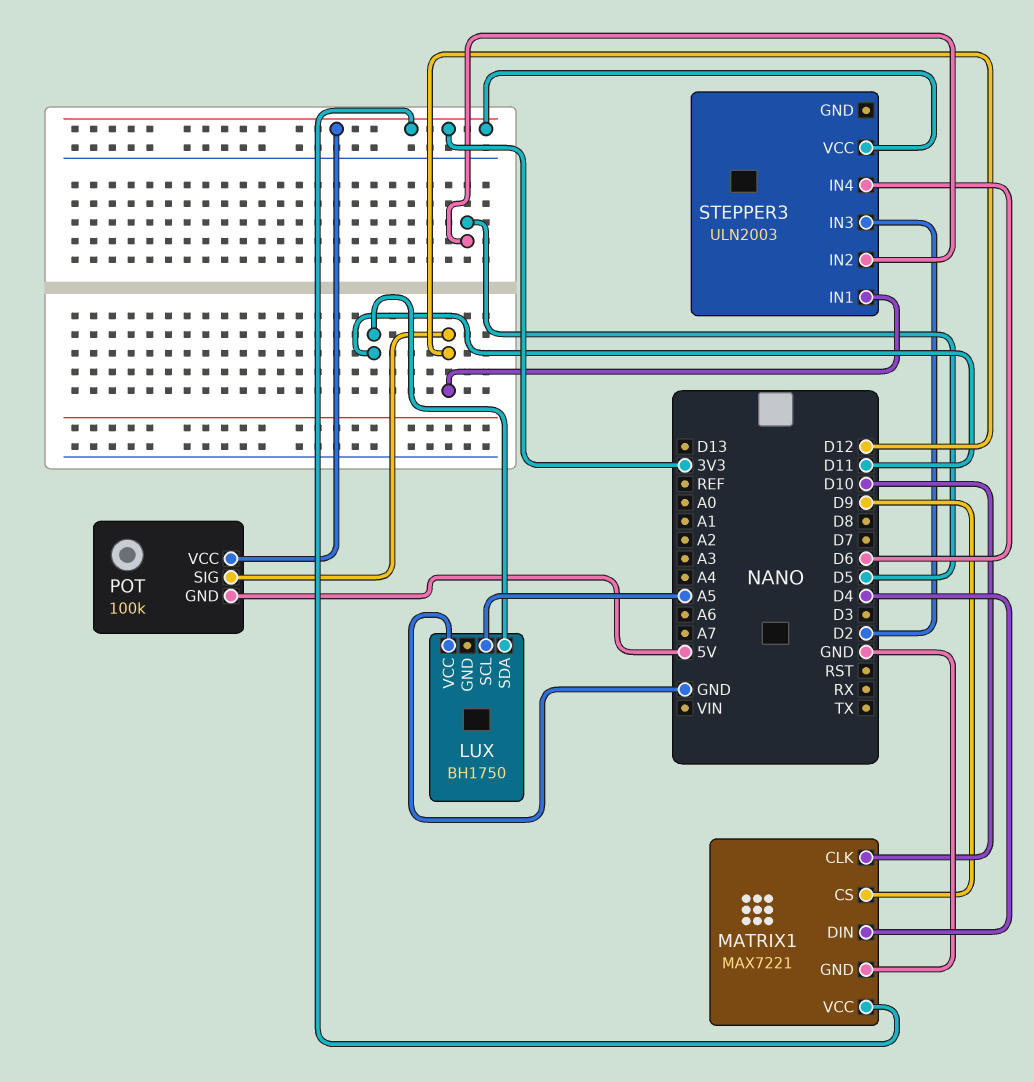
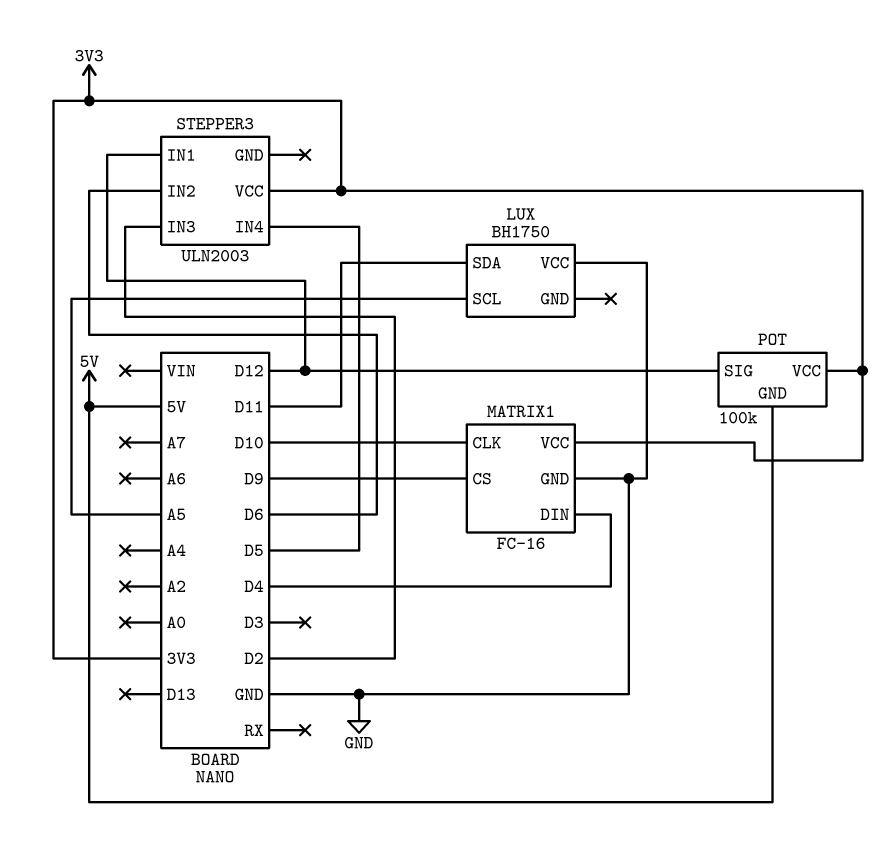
MATRIX1: MAX7221 -> FC-16
STEPPER3 pin IN2: D5 -> D6
STEPPER3 pin IN4: D6 -> D5

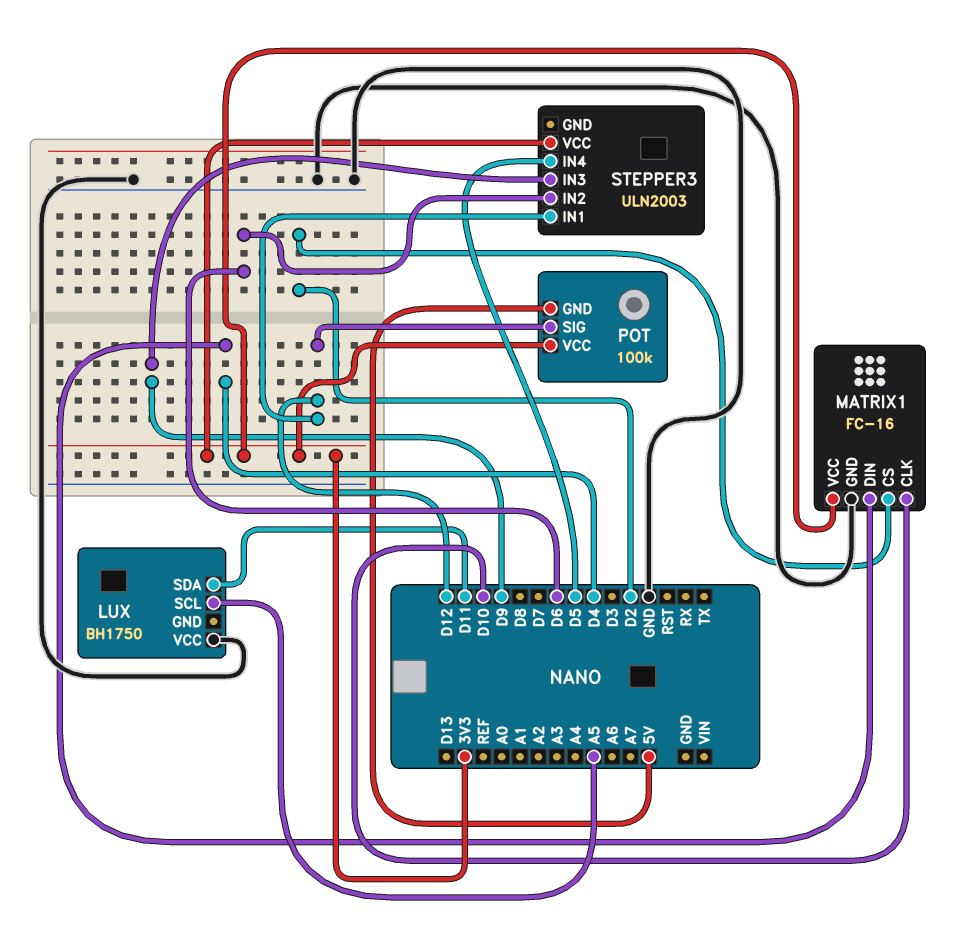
MATRIX1 pin CS: D9 -> D2
STEPPER3 pin IN3: D2 -> D9

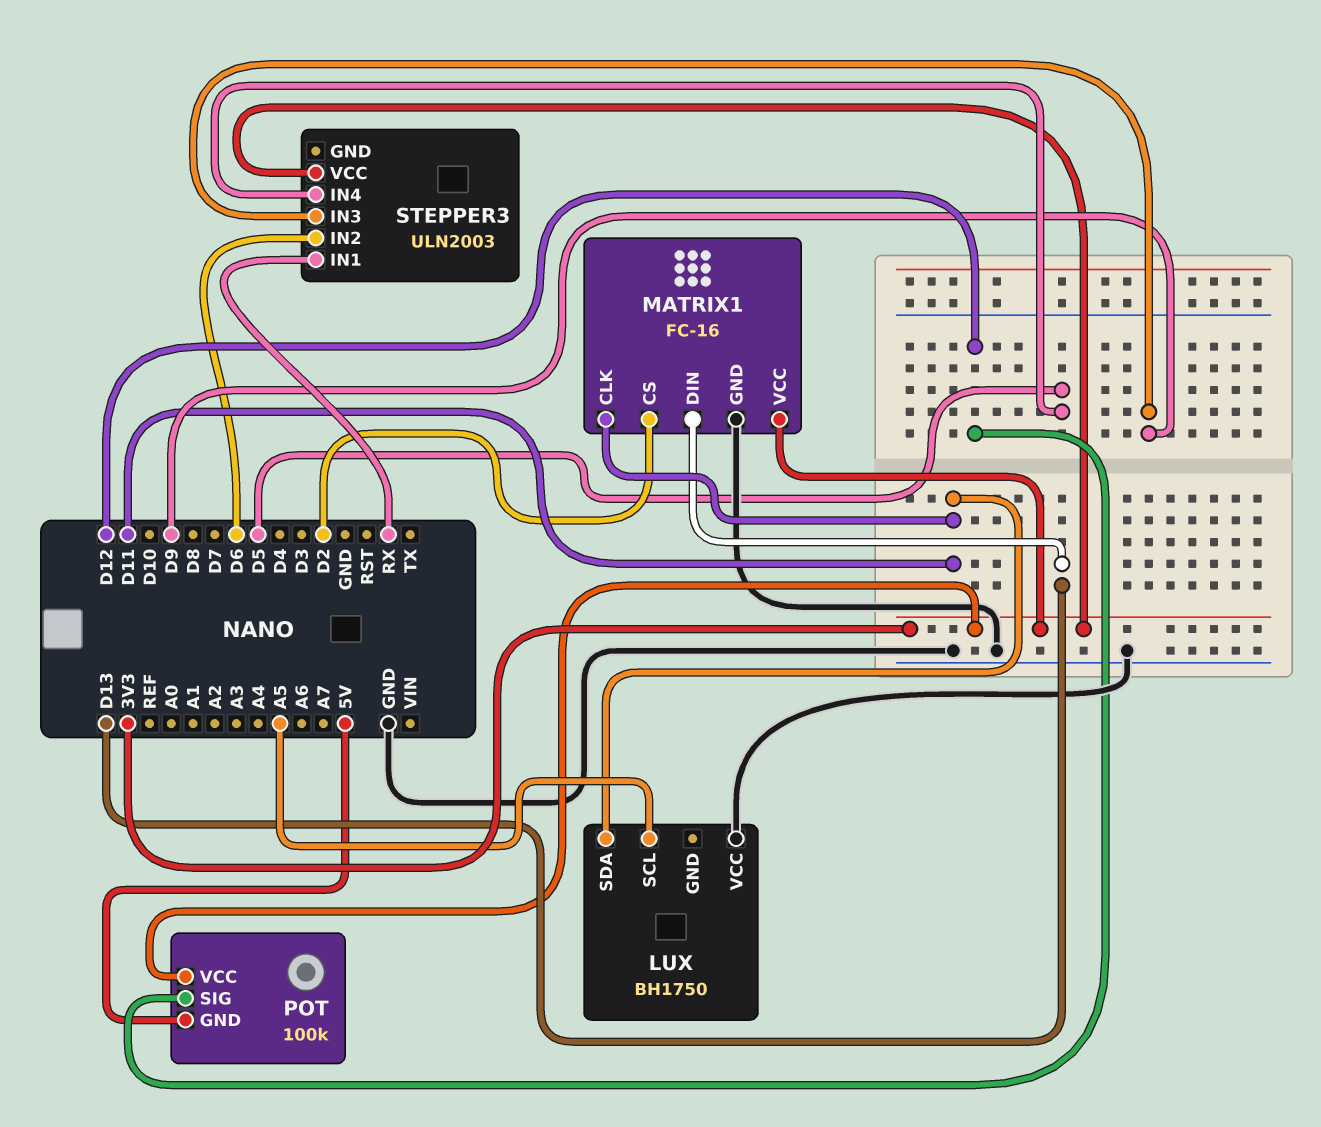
MATRIX1 pin CLK: D10 -> D11
MATRIX1 pin DIN: D4 -> D13
STEPPER3 pin IN1: D12 -> RX

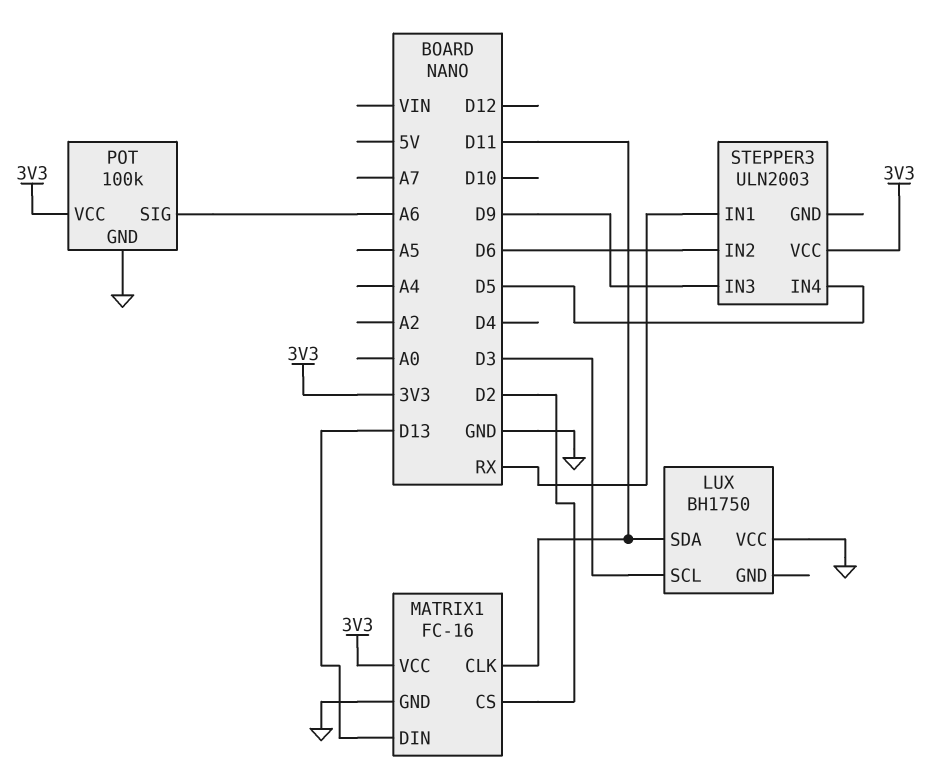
LUX pin SCL: A5 -> D3
POT pin GND: 5V -> GND
POT pin SIG: D12 -> A6

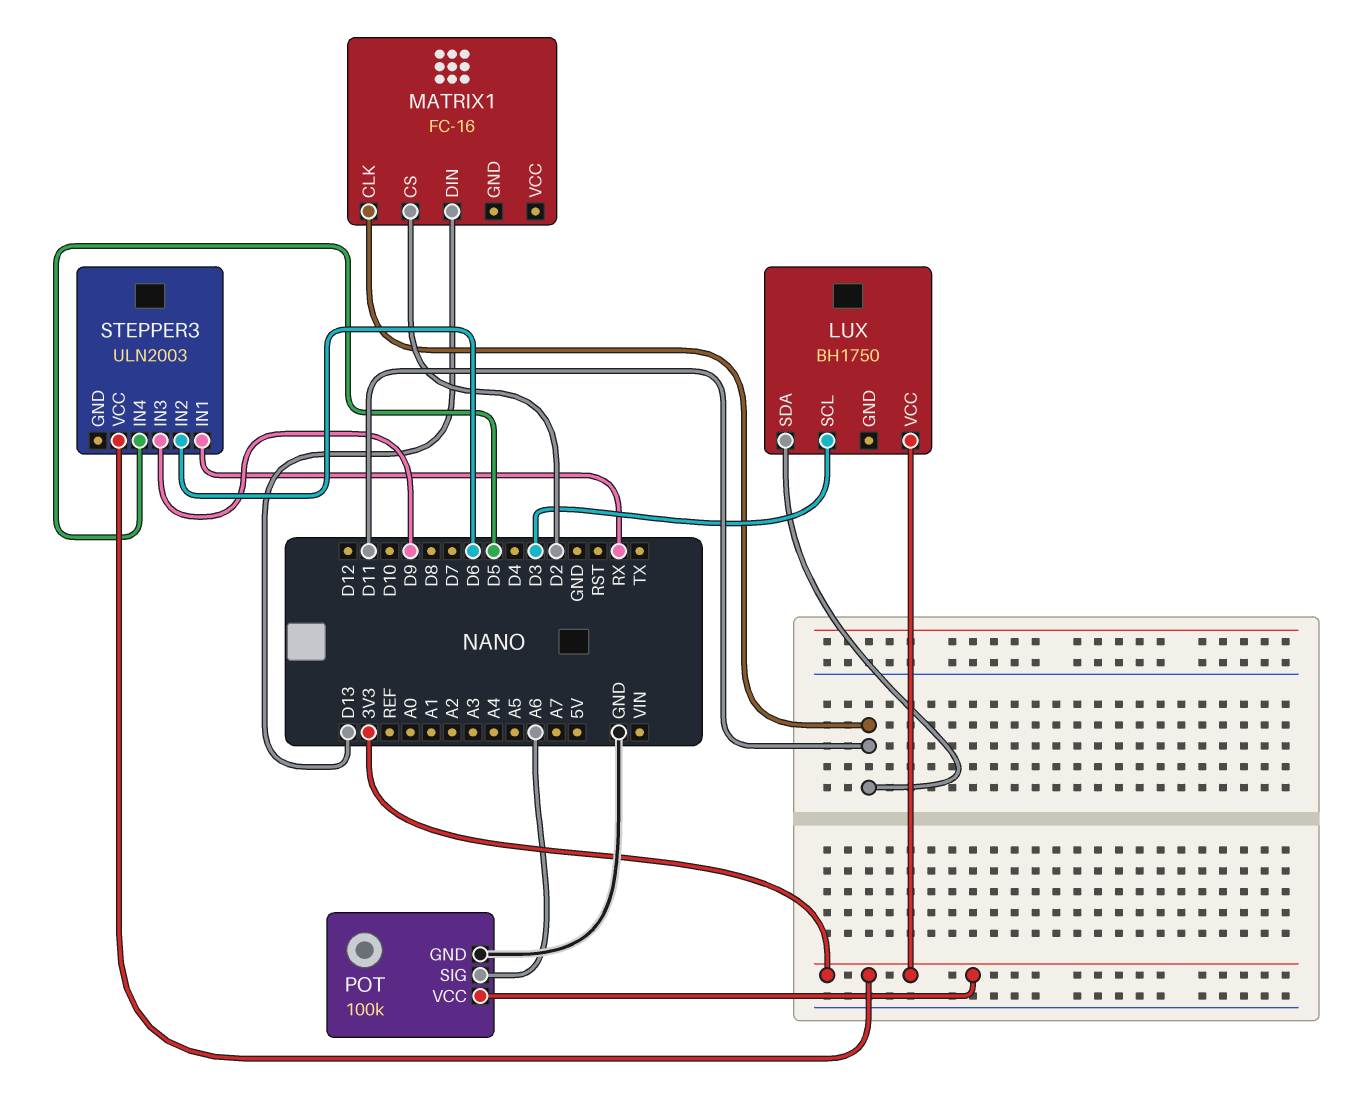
LUX pin VCC: GND -> 3V3
MATRIX1 pin GND: GND -> none
MATRIX1 pin VCC: 3V3 -> none

